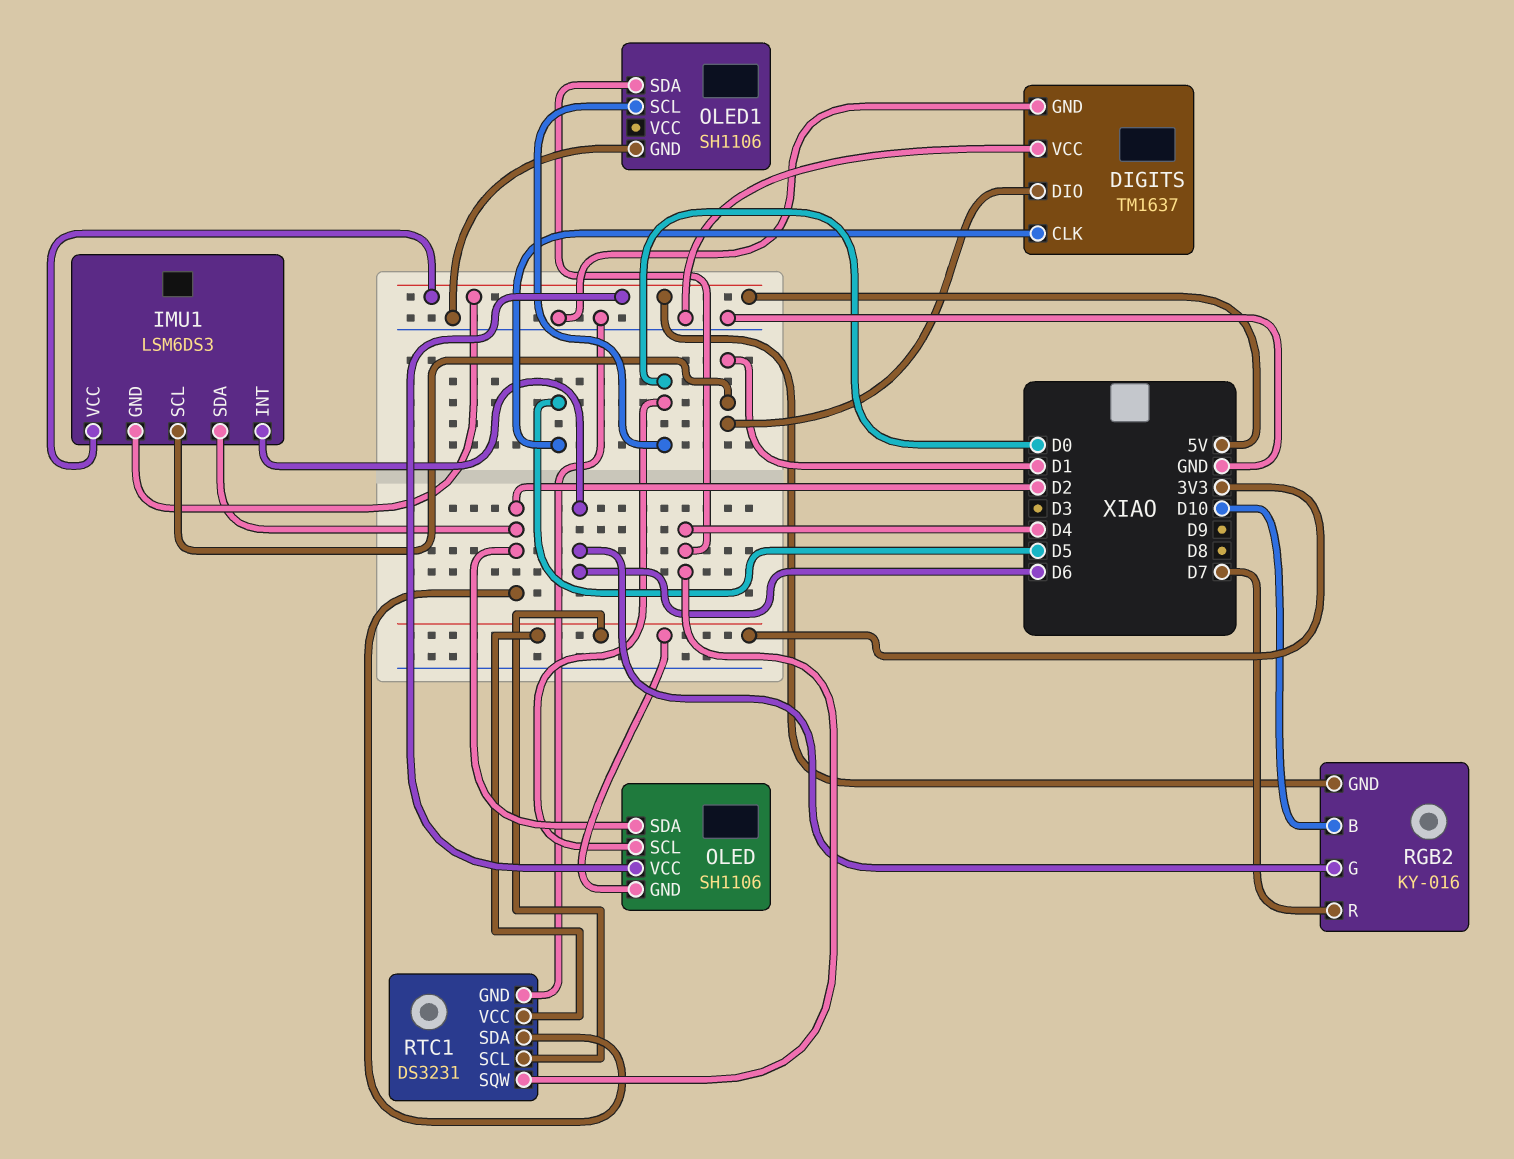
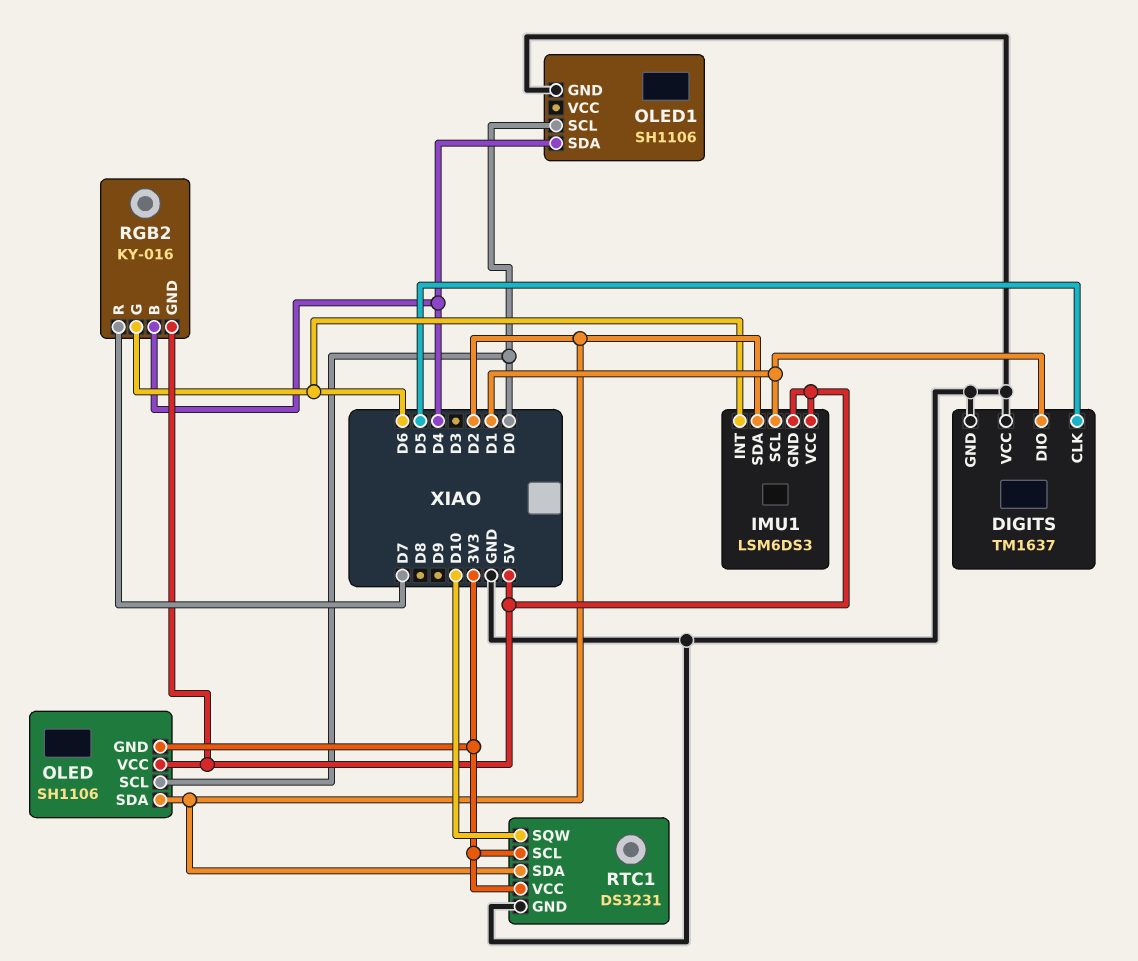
RGB2 pin B: D10 -> D4
RTC1 pin SQW: D4 -> D10

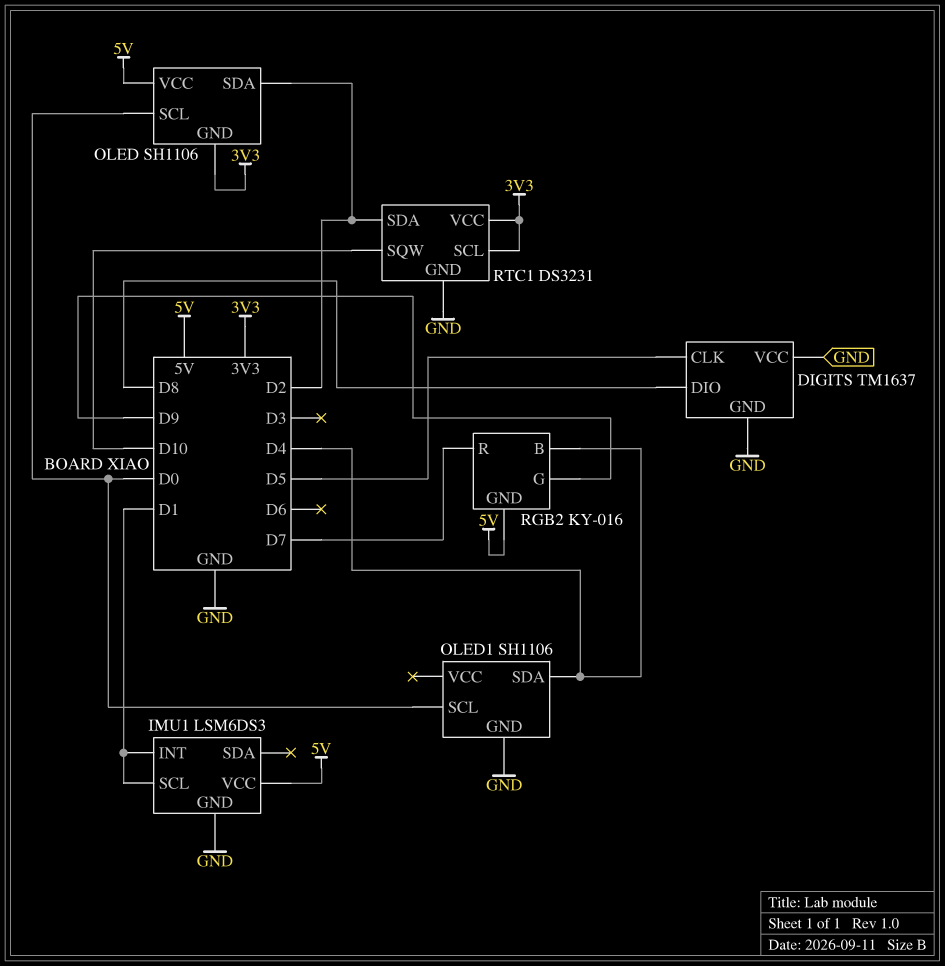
DIGITS pin DIO: D1 -> D8
IMU1 pin GND: 5V -> GND
IMU1 pin INT: D6 -> D1
IMU1 pin SDA: D2 -> none
RGB2 pin G: D6 -> D9

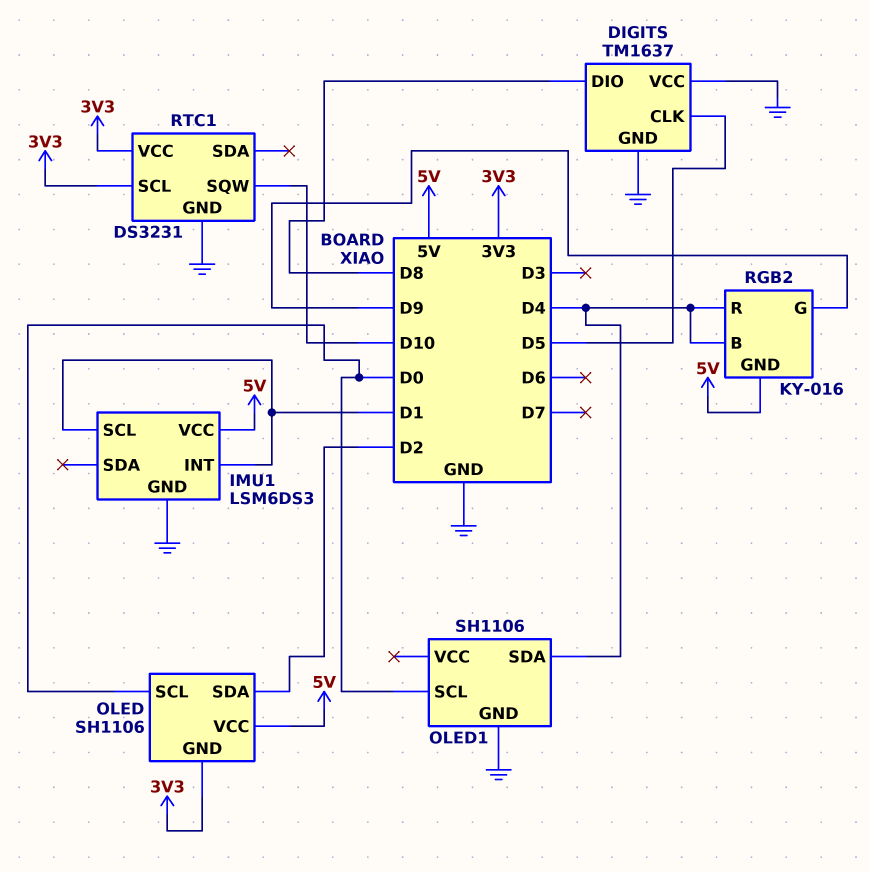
RGB2 pin R: D7 -> D4
RTC1 pin SDA: D2 -> none

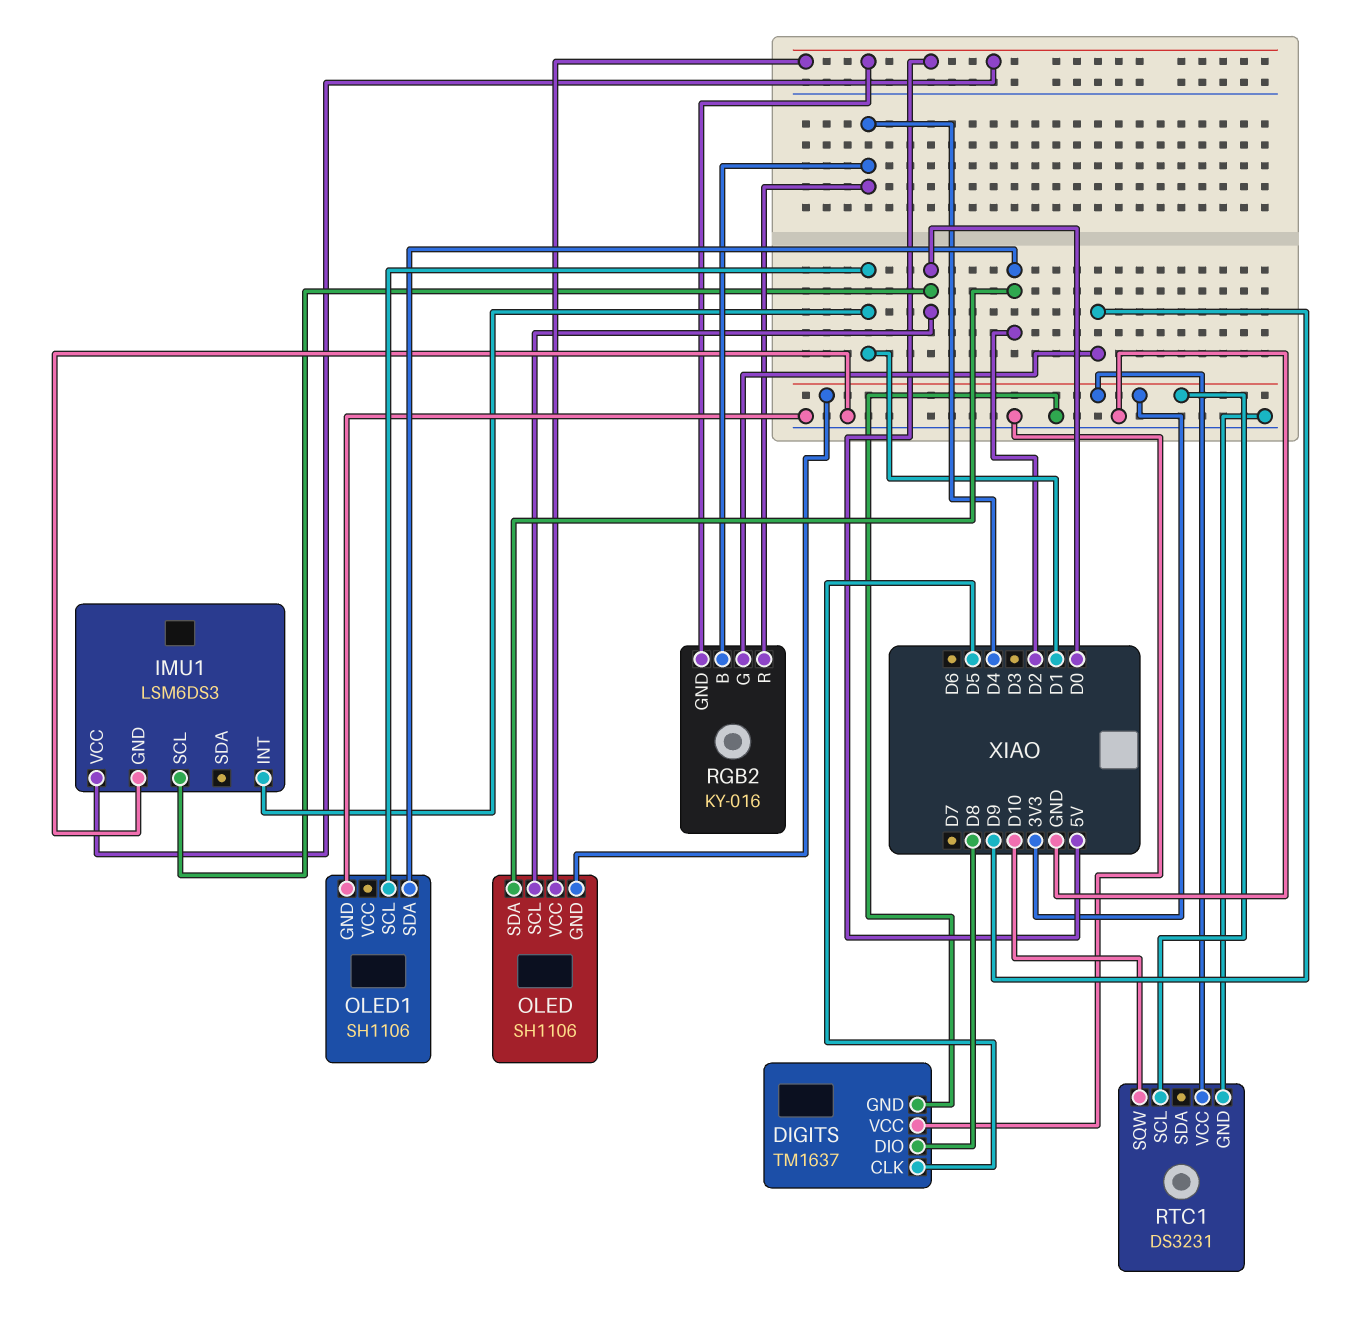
IMU1 pin SCL: D1 -> D0
OLED1 pin SCL: D0 -> D1
OLED1 pin SDA: D4 -> D2

